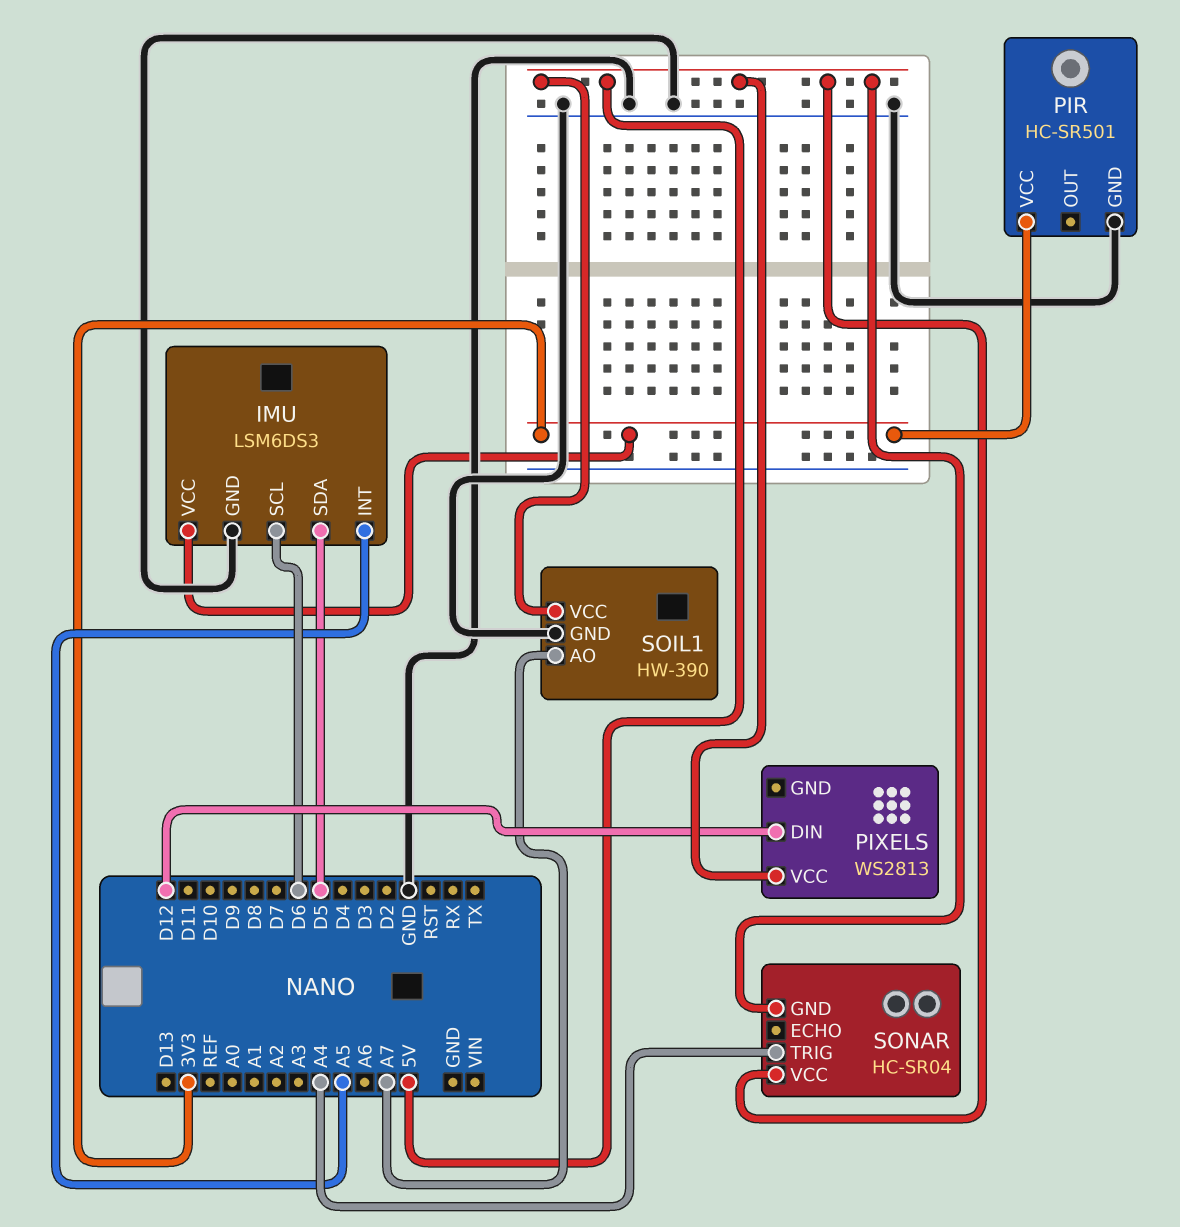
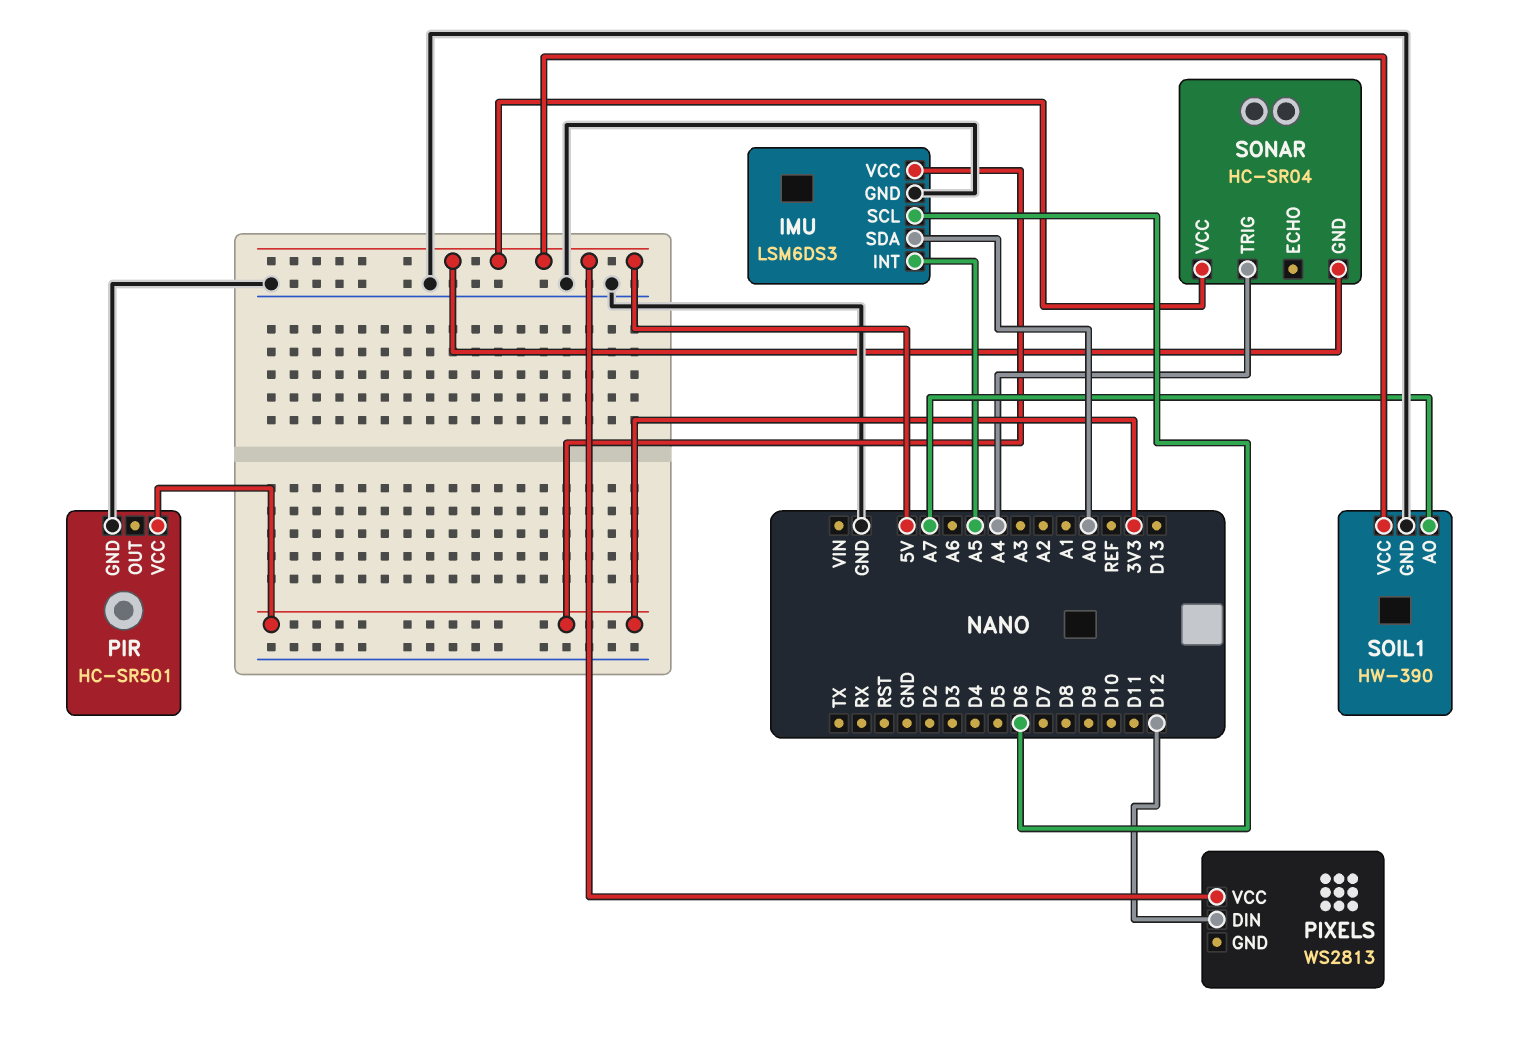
IMU pin SDA: D5 -> A0

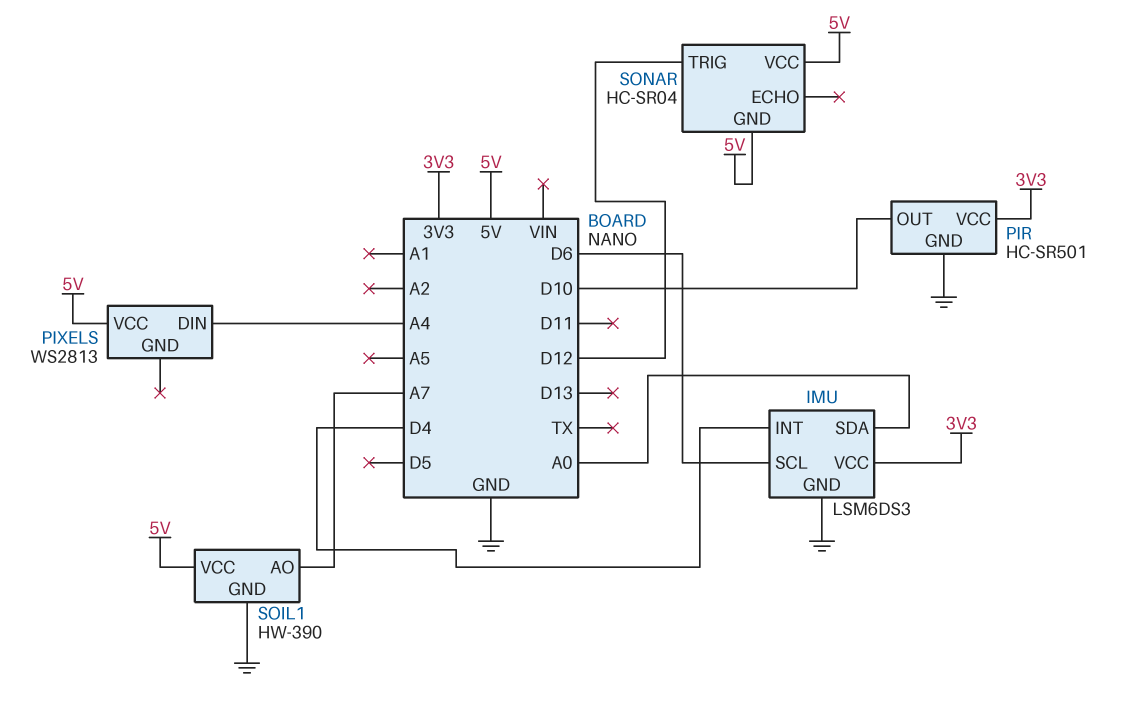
IMU pin INT: A5 -> D4
PIR pin OUT: none -> D10
PIXELS pin DIN: D12 -> A4
SONAR pin TRIG: A4 -> D12

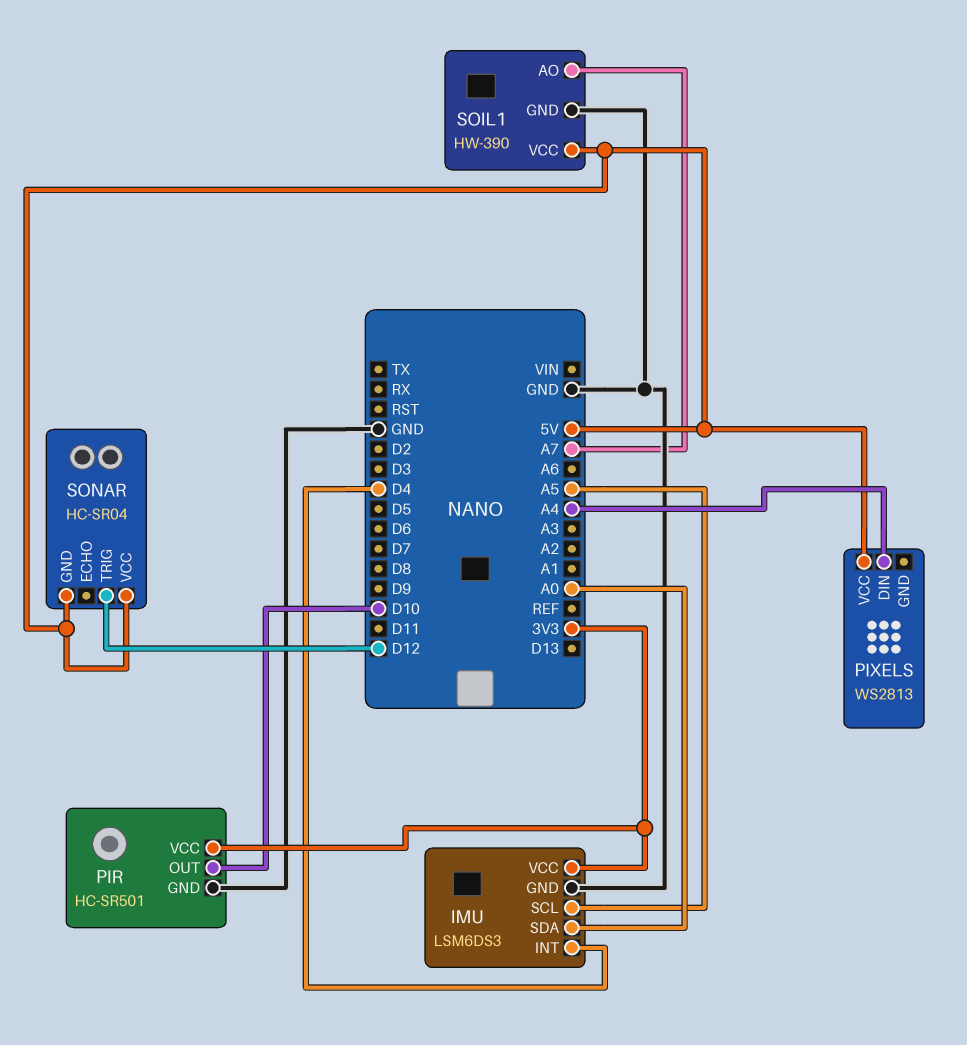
IMU pin SCL: D6 -> A5

